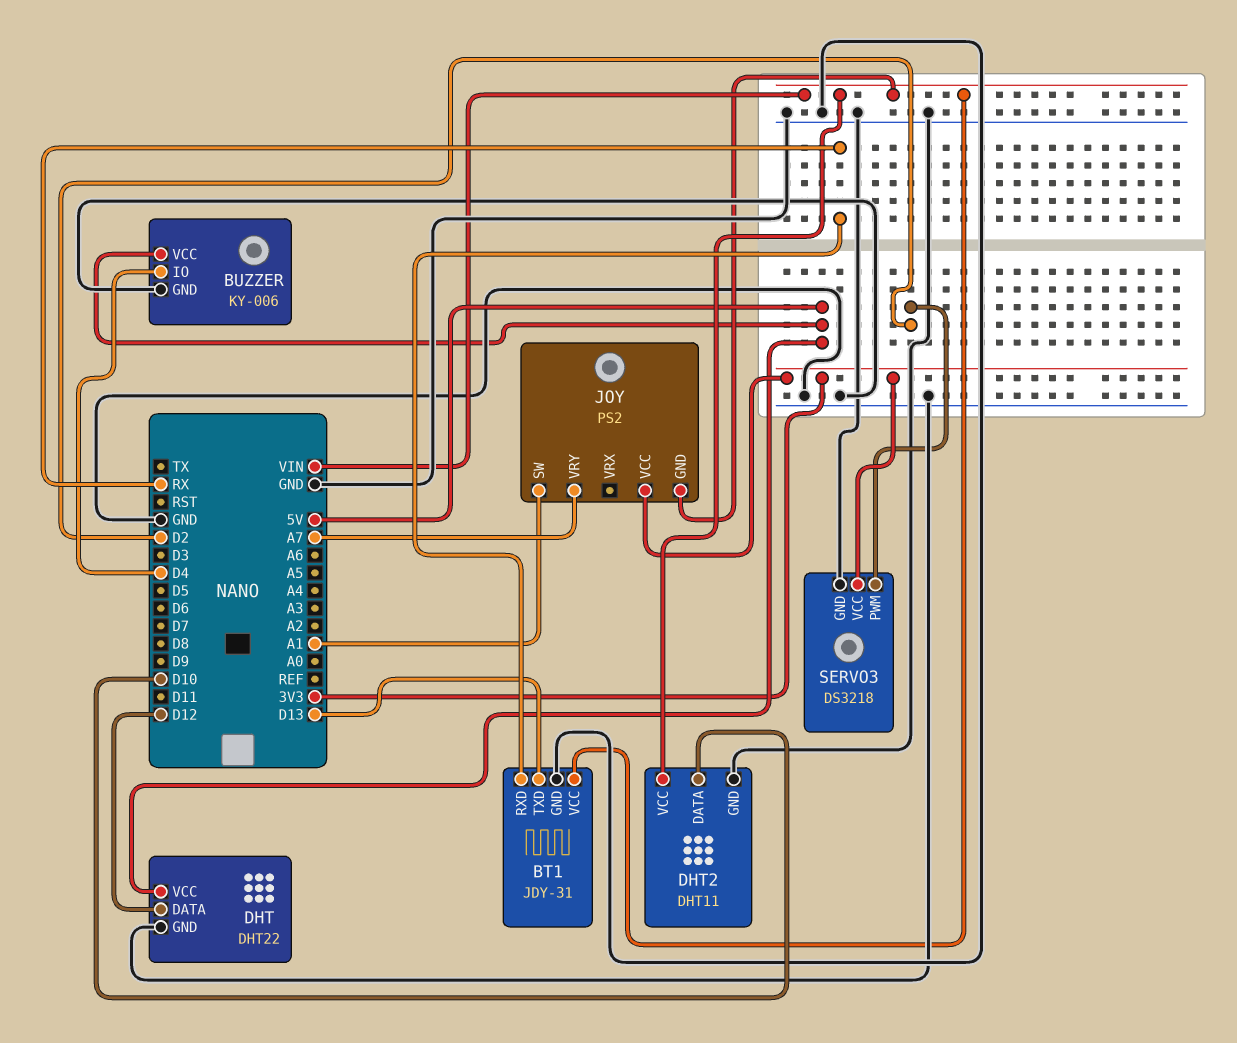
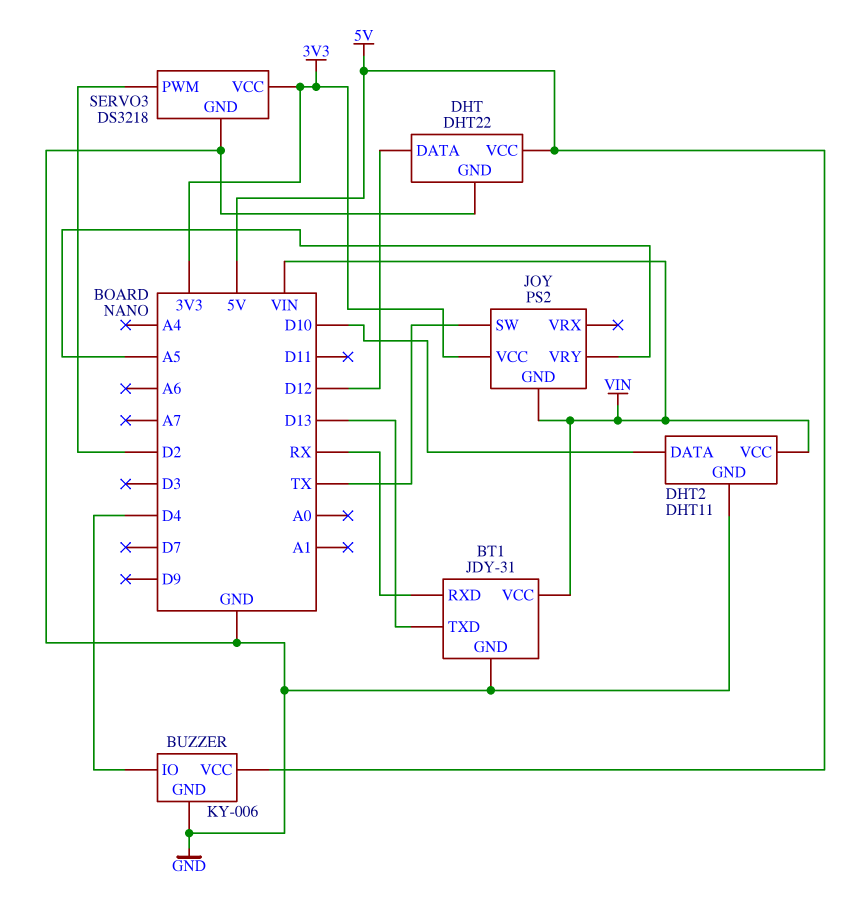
JOY pin SW: A1 -> TX
JOY pin VRY: A7 -> A5

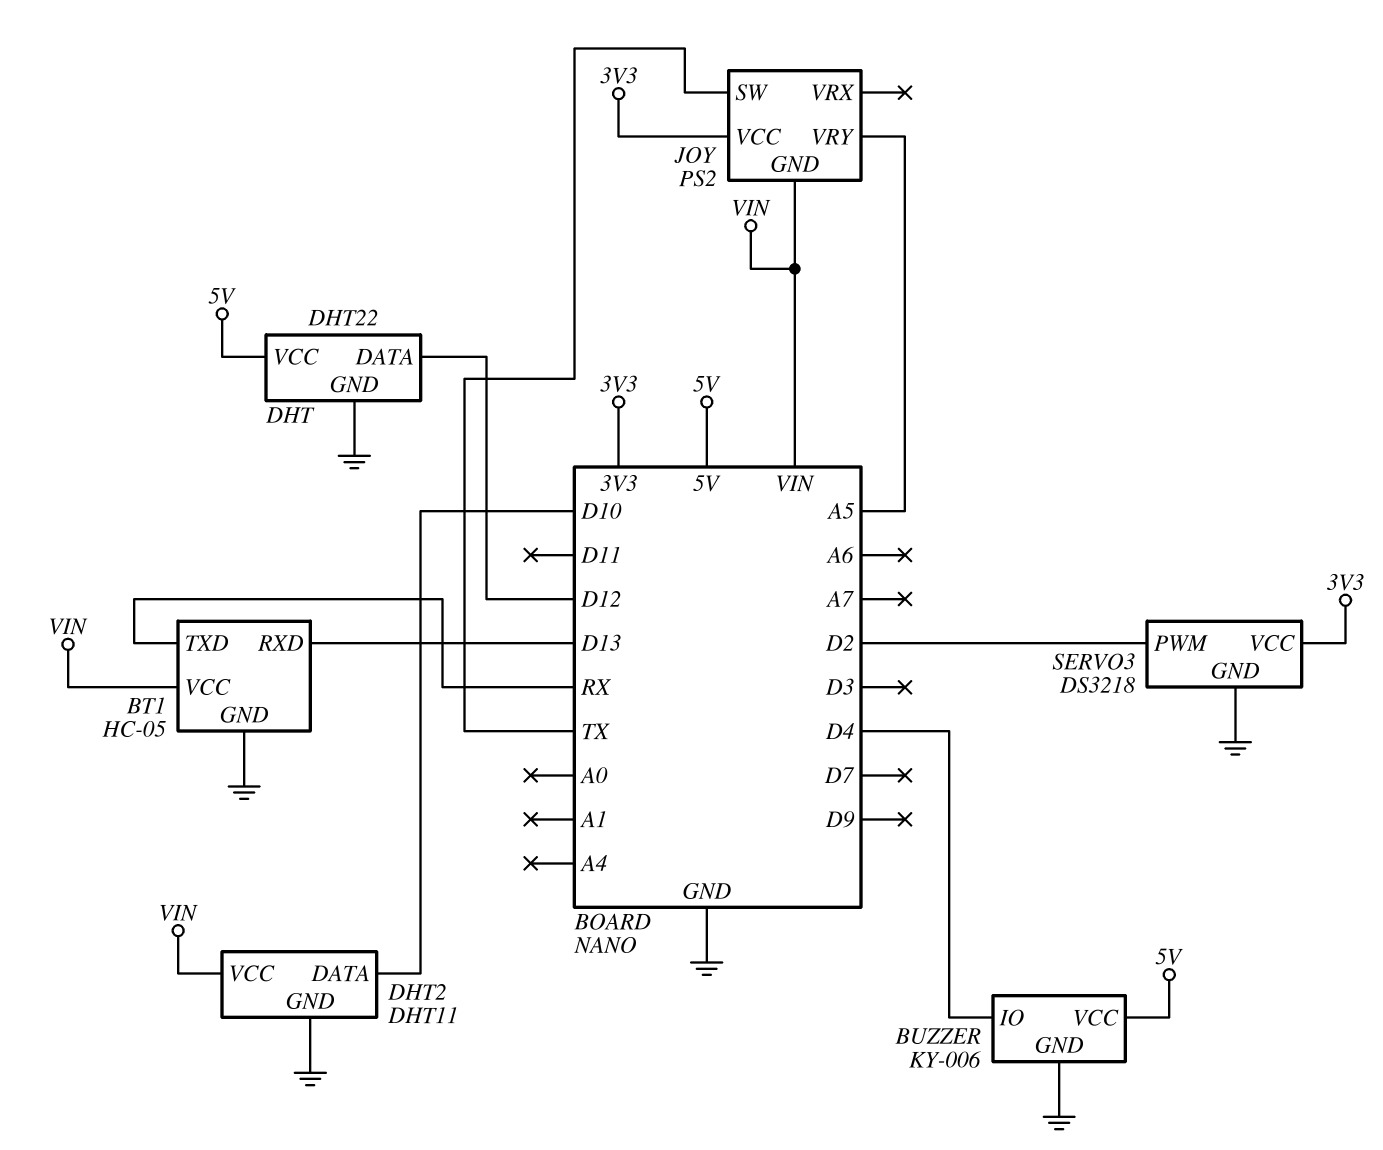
BT1: JDY-31 -> HC-05
BT1 pin RXD: RX -> D13
BT1 pin TXD: D13 -> RX

